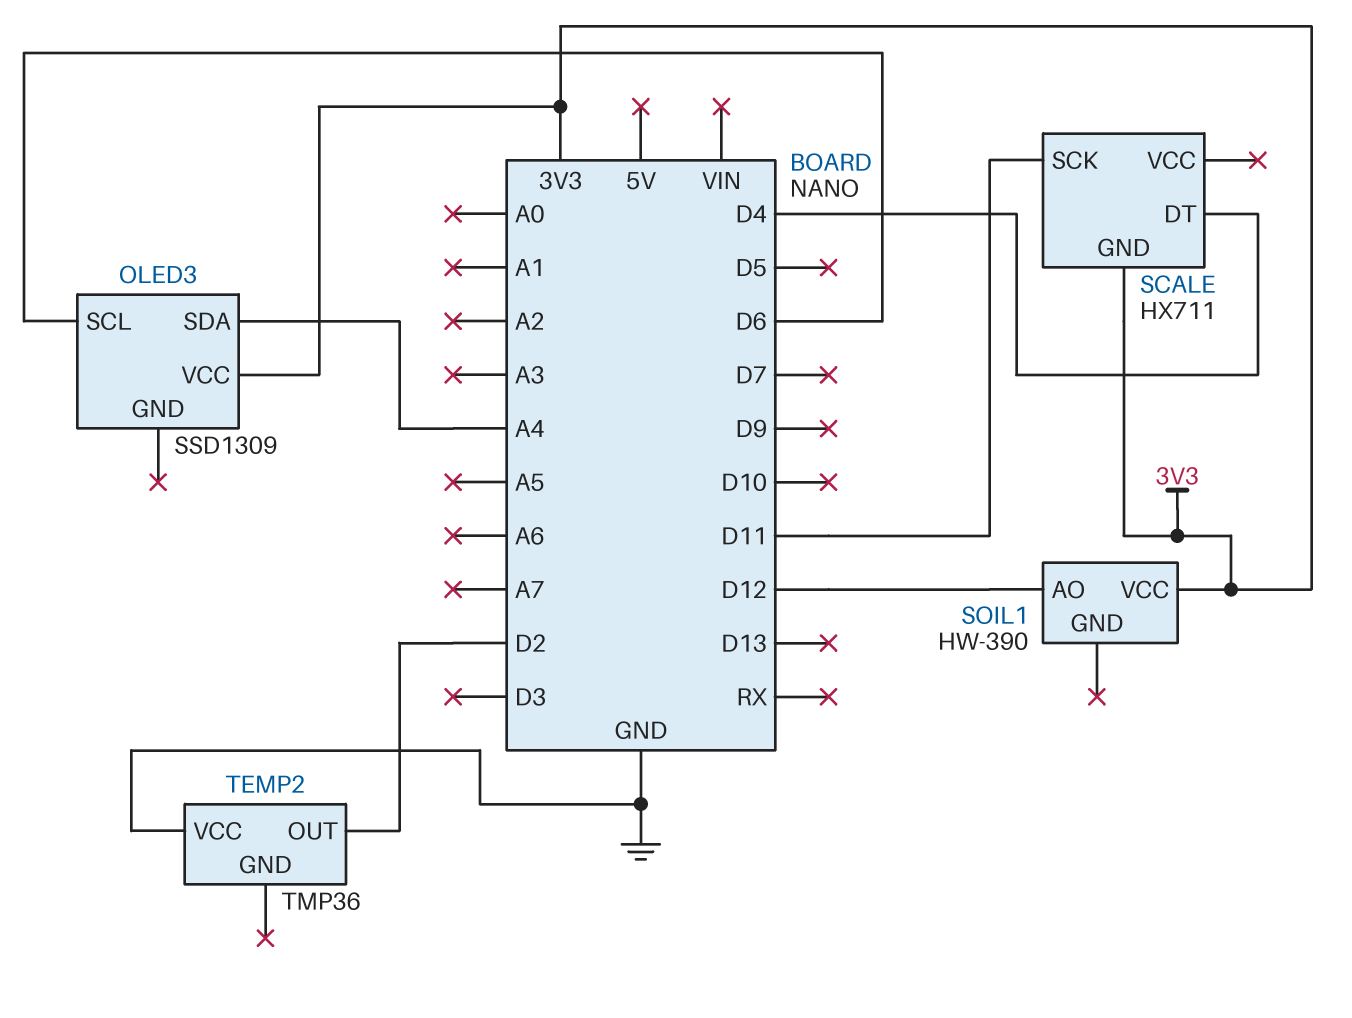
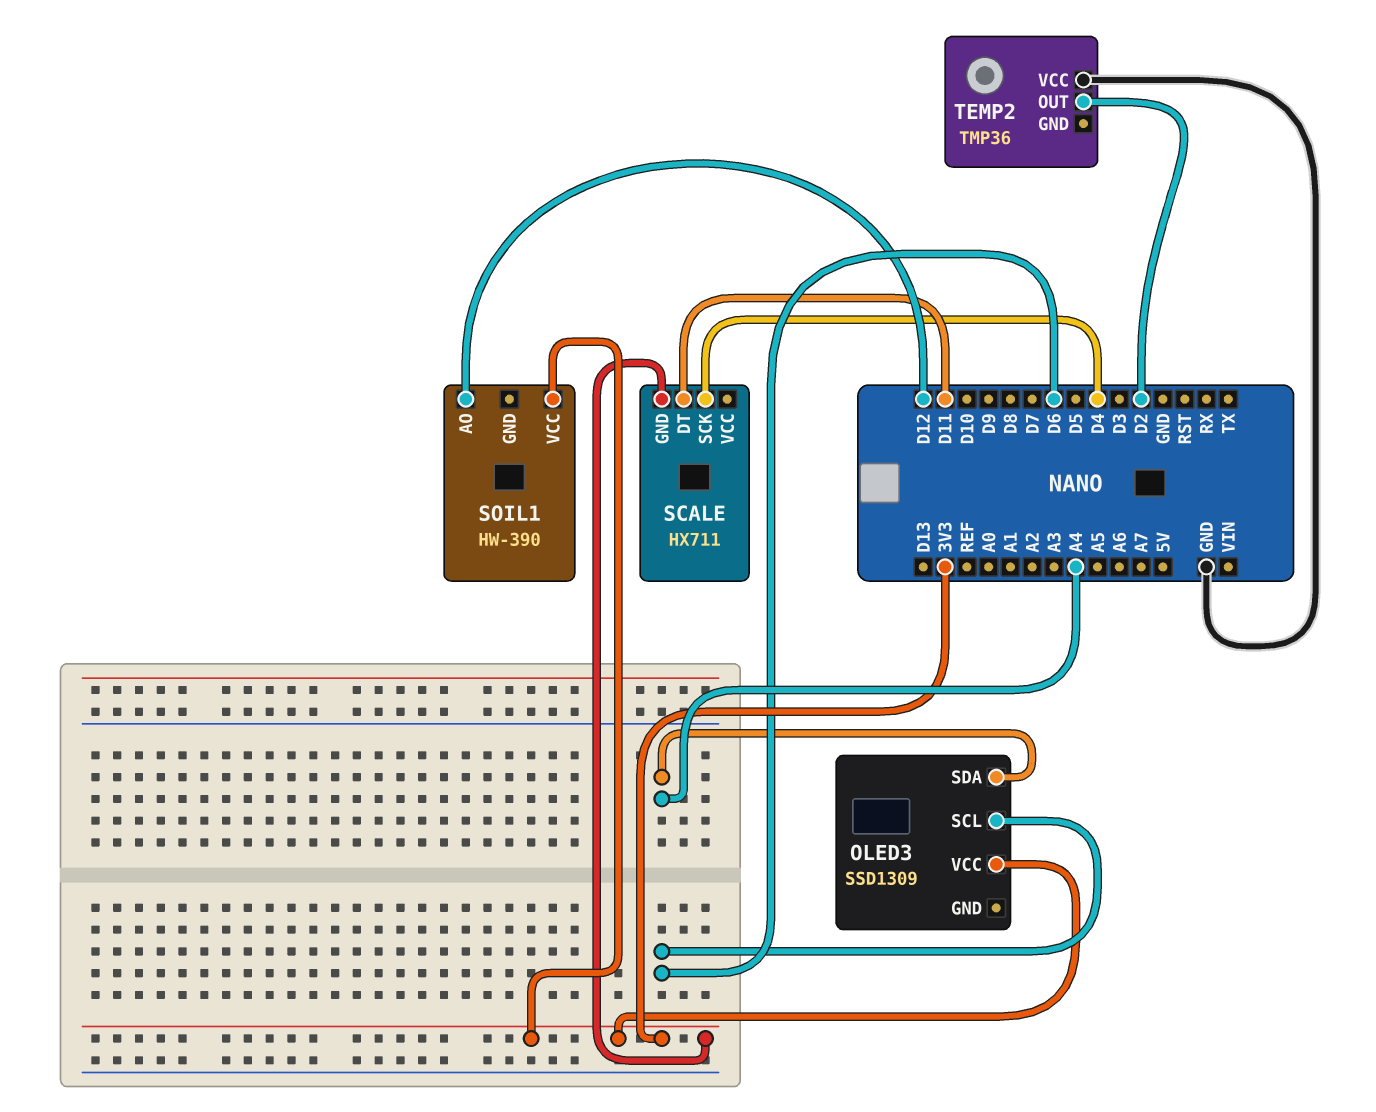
SCALE pin DT: D4 -> D11
SCALE pin SCK: D11 -> D4

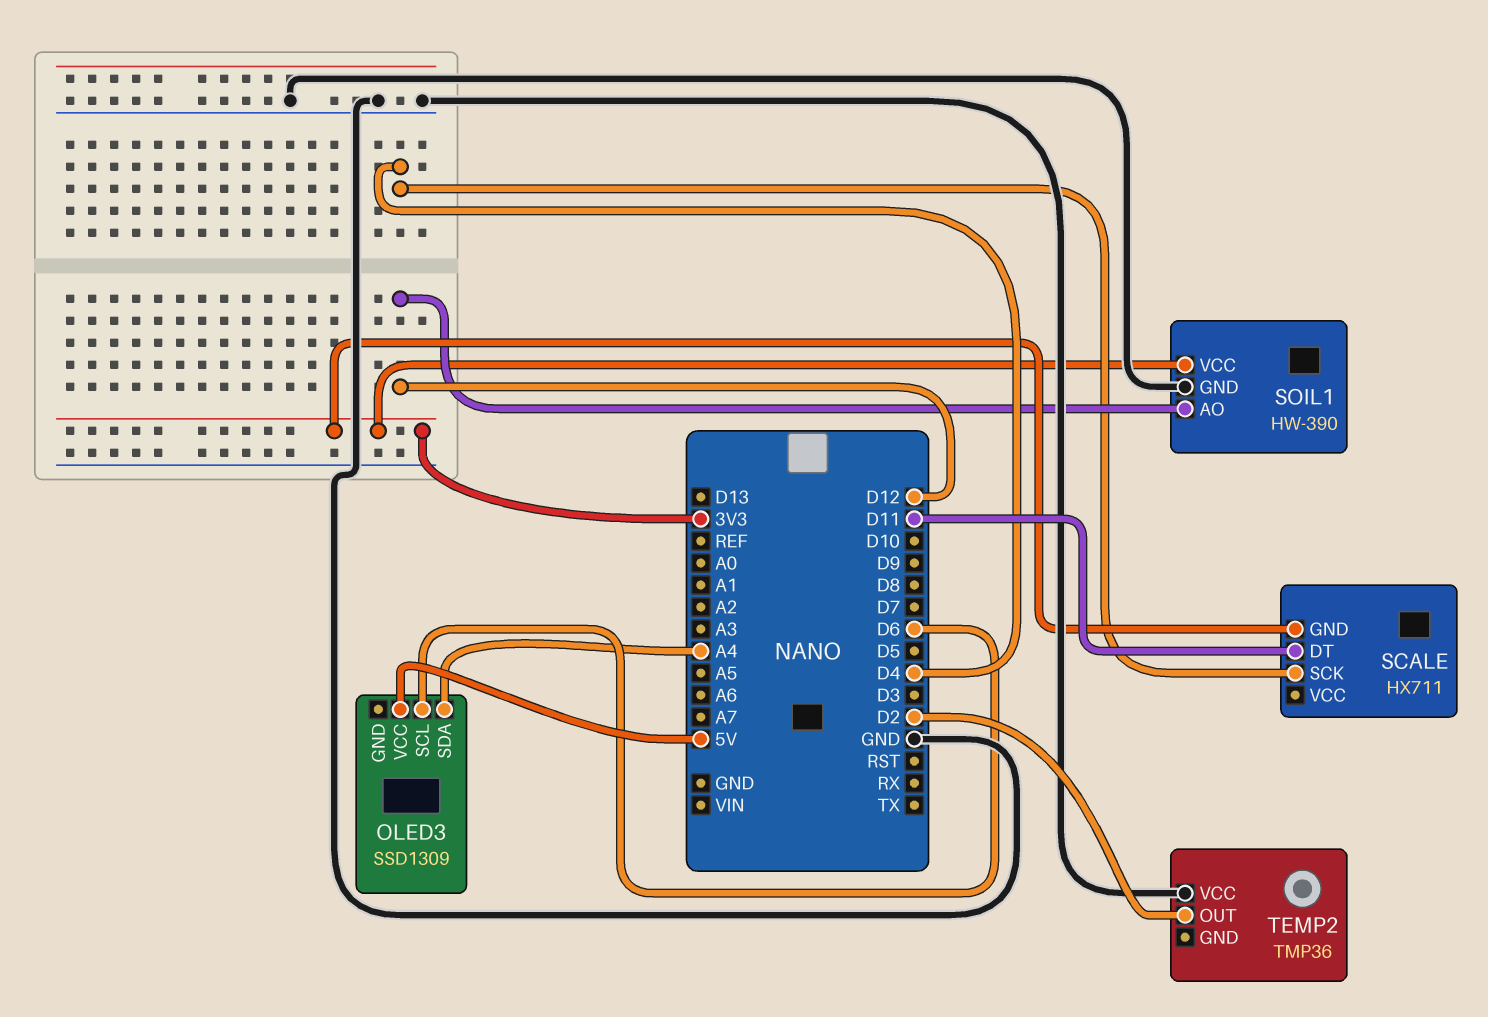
OLED3 pin VCC: 3V3 -> 5V
SOIL1 pin GND: none -> GND

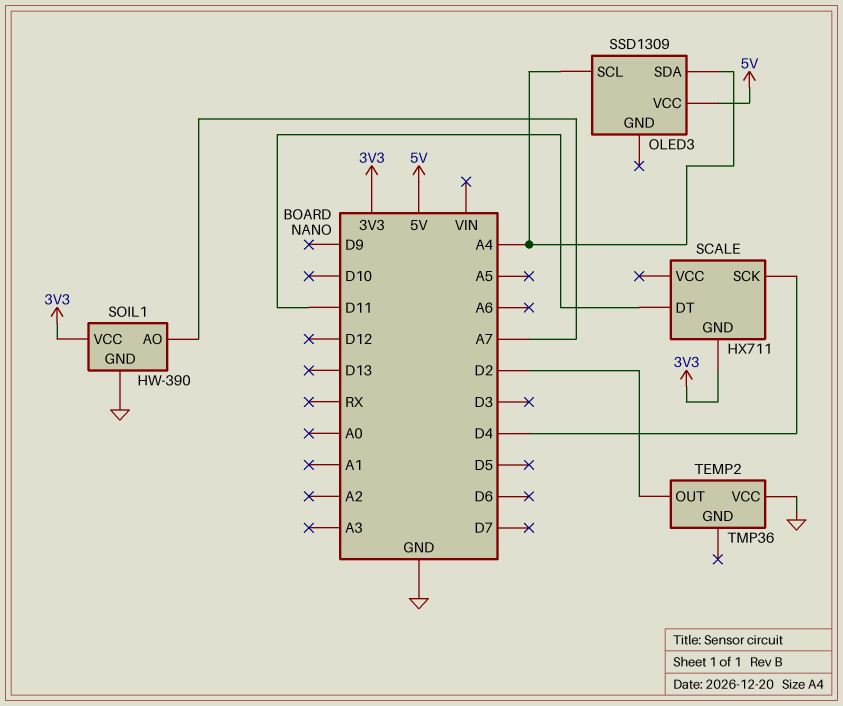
OLED3 pin SCL: D6 -> A4
SOIL1 pin AO: D12 -> A7

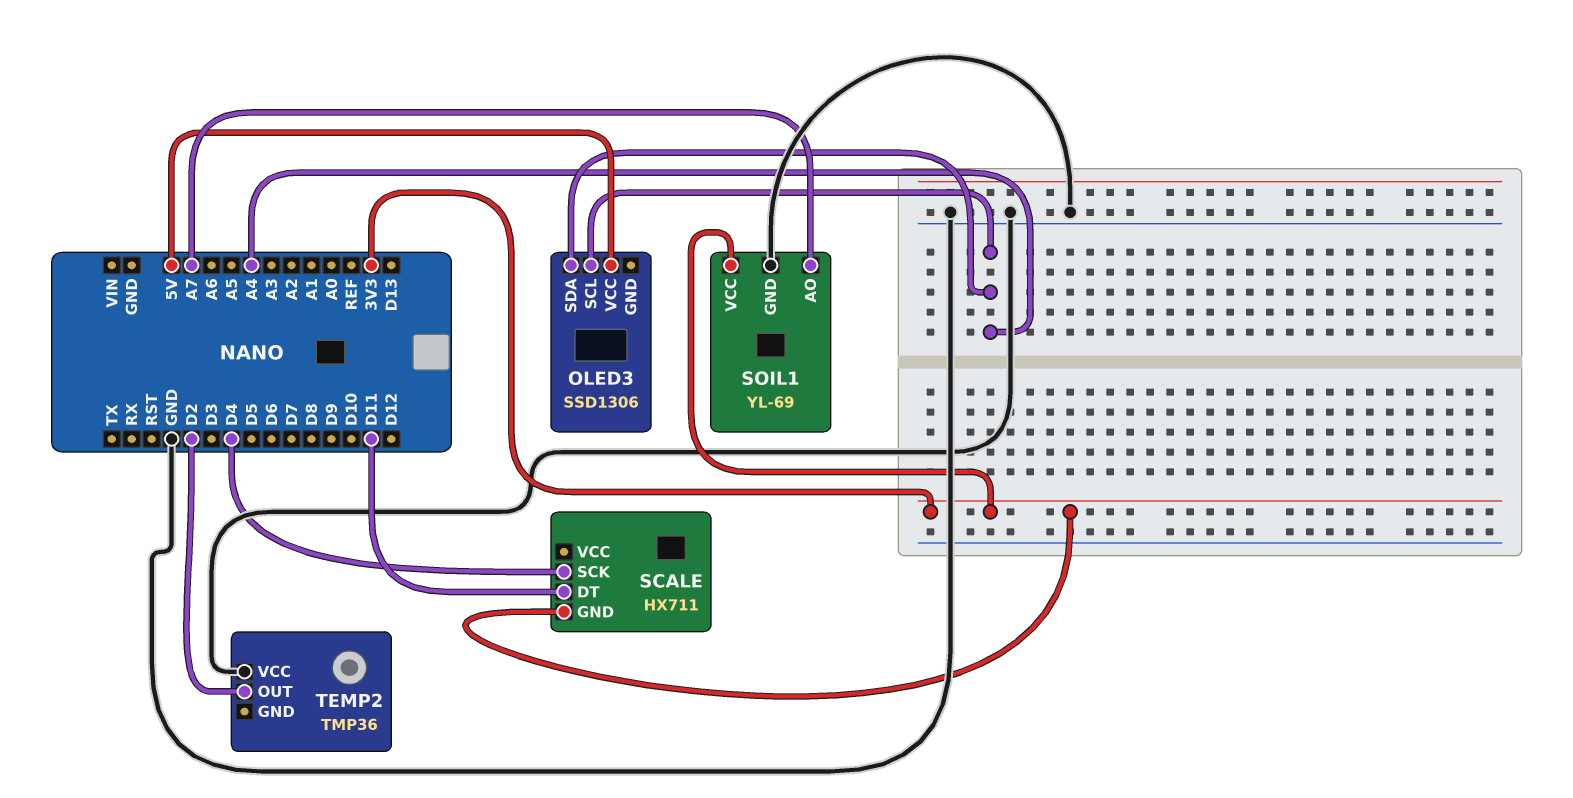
OLED3: SSD1309 -> SSD1306
SOIL1: HW-390 -> YL-69

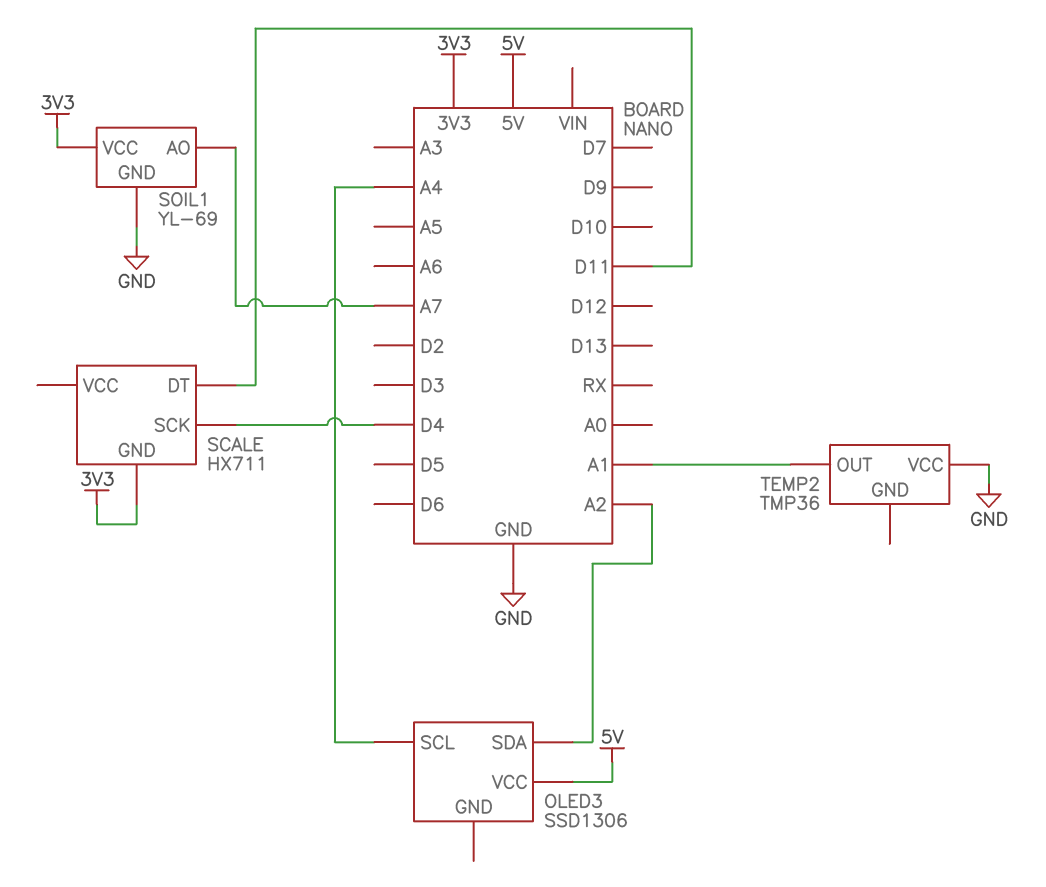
OLED3 pin SDA: A4 -> A2
TEMP2 pin OUT: D2 -> A1

